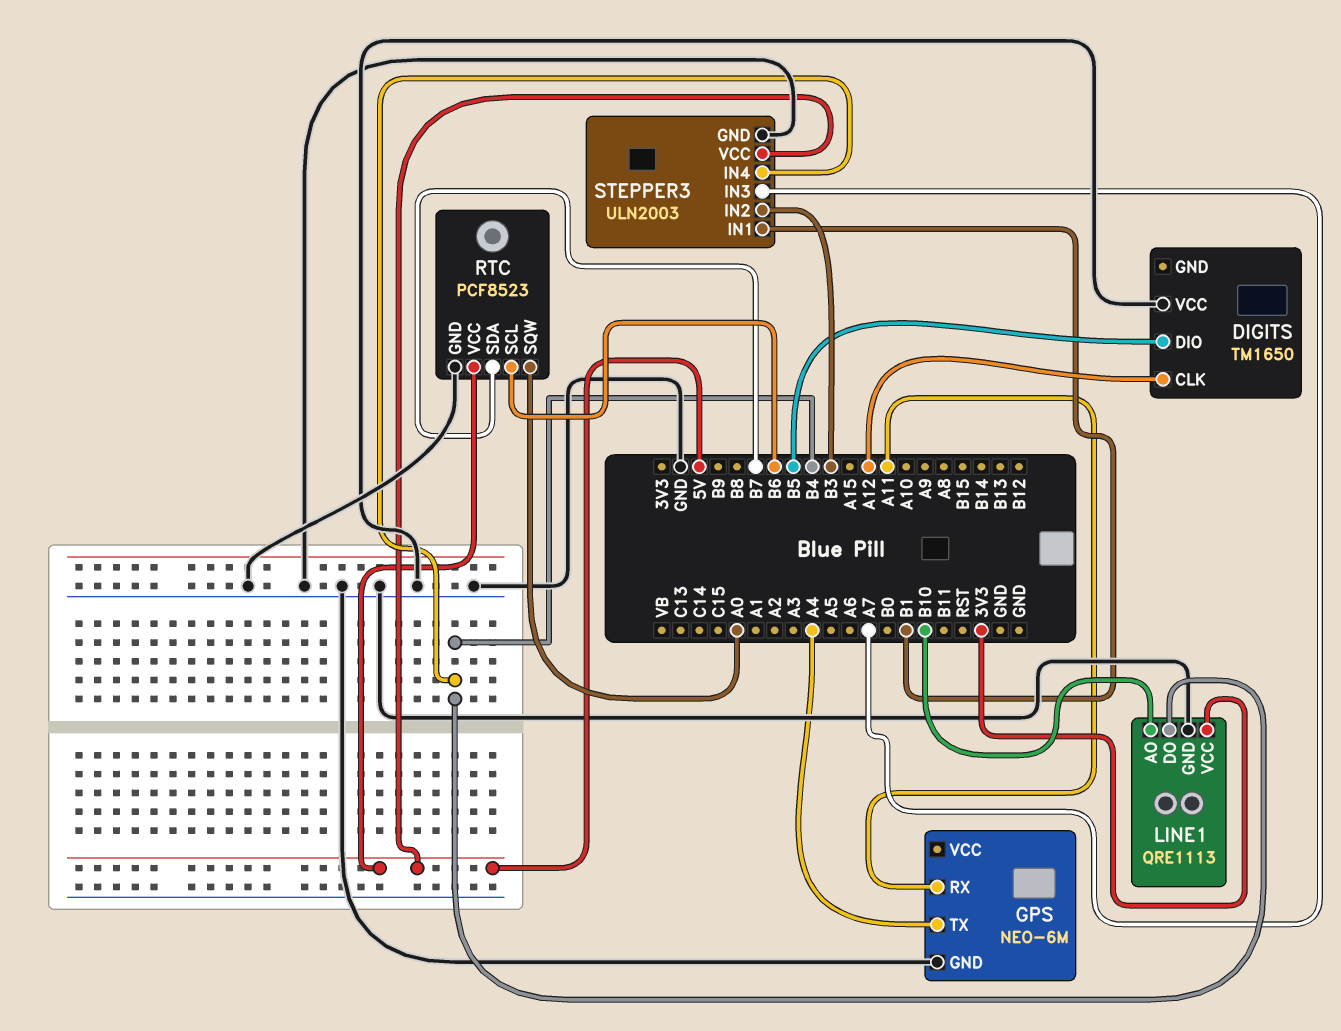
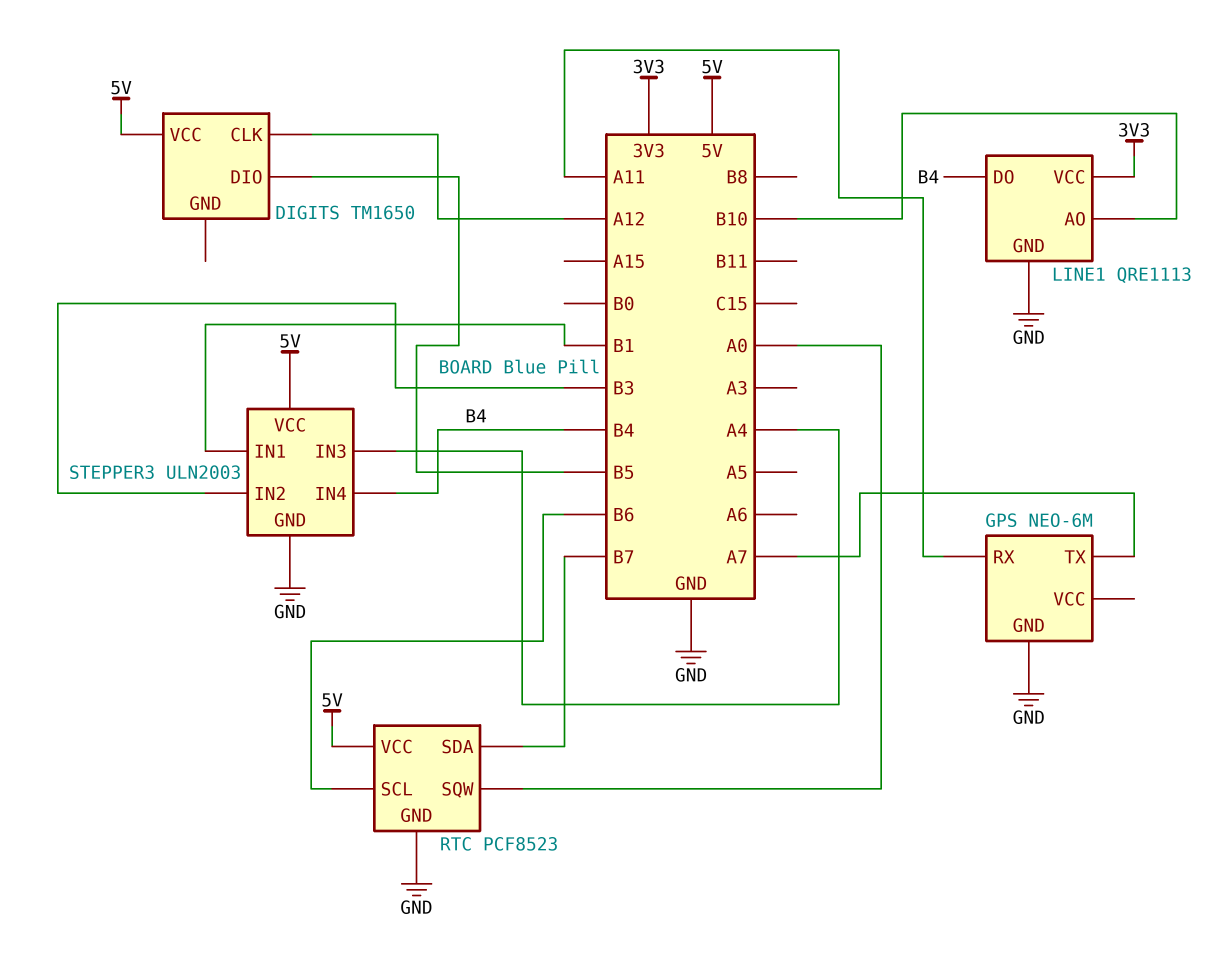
DIGITS pin VCC: GND -> 5V
GPS pin TX: A4 -> A7
STEPPER3 pin IN3: A7 -> A4

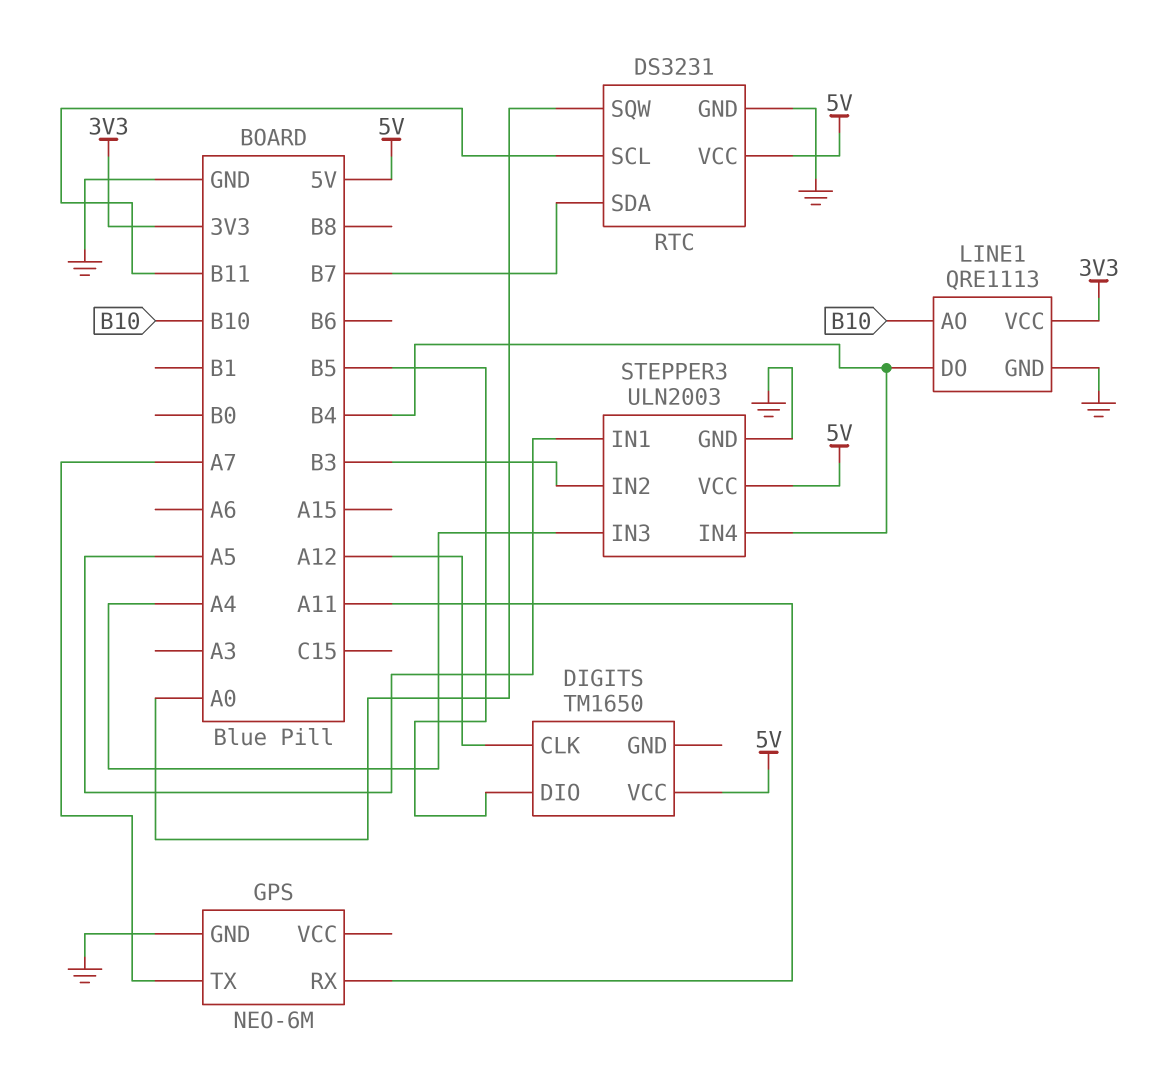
RTC: PCF8523 -> DS3231
RTC pin SCL: B6 -> B11
STEPPER3 pin IN1: B1 -> A5

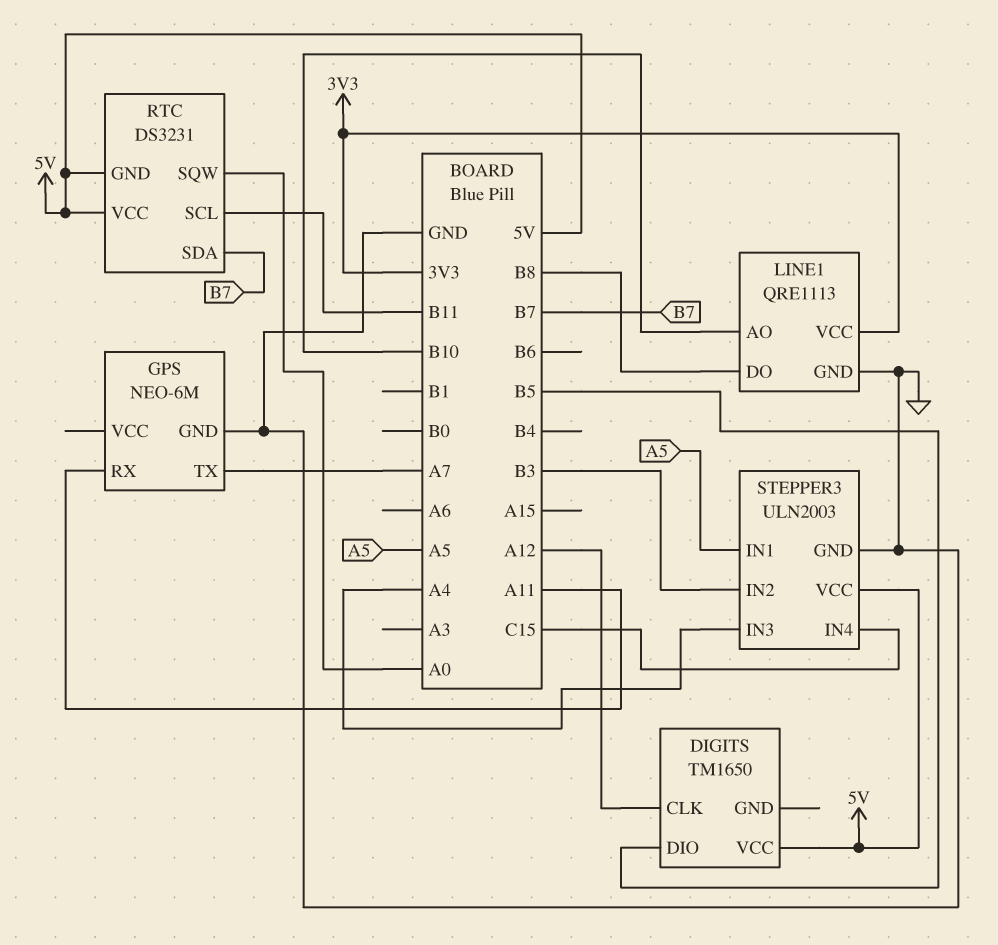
LINE1 pin DO: B4 -> B8
RTC pin GND: GND -> 5V
STEPPER3 pin IN4: B4 -> C15

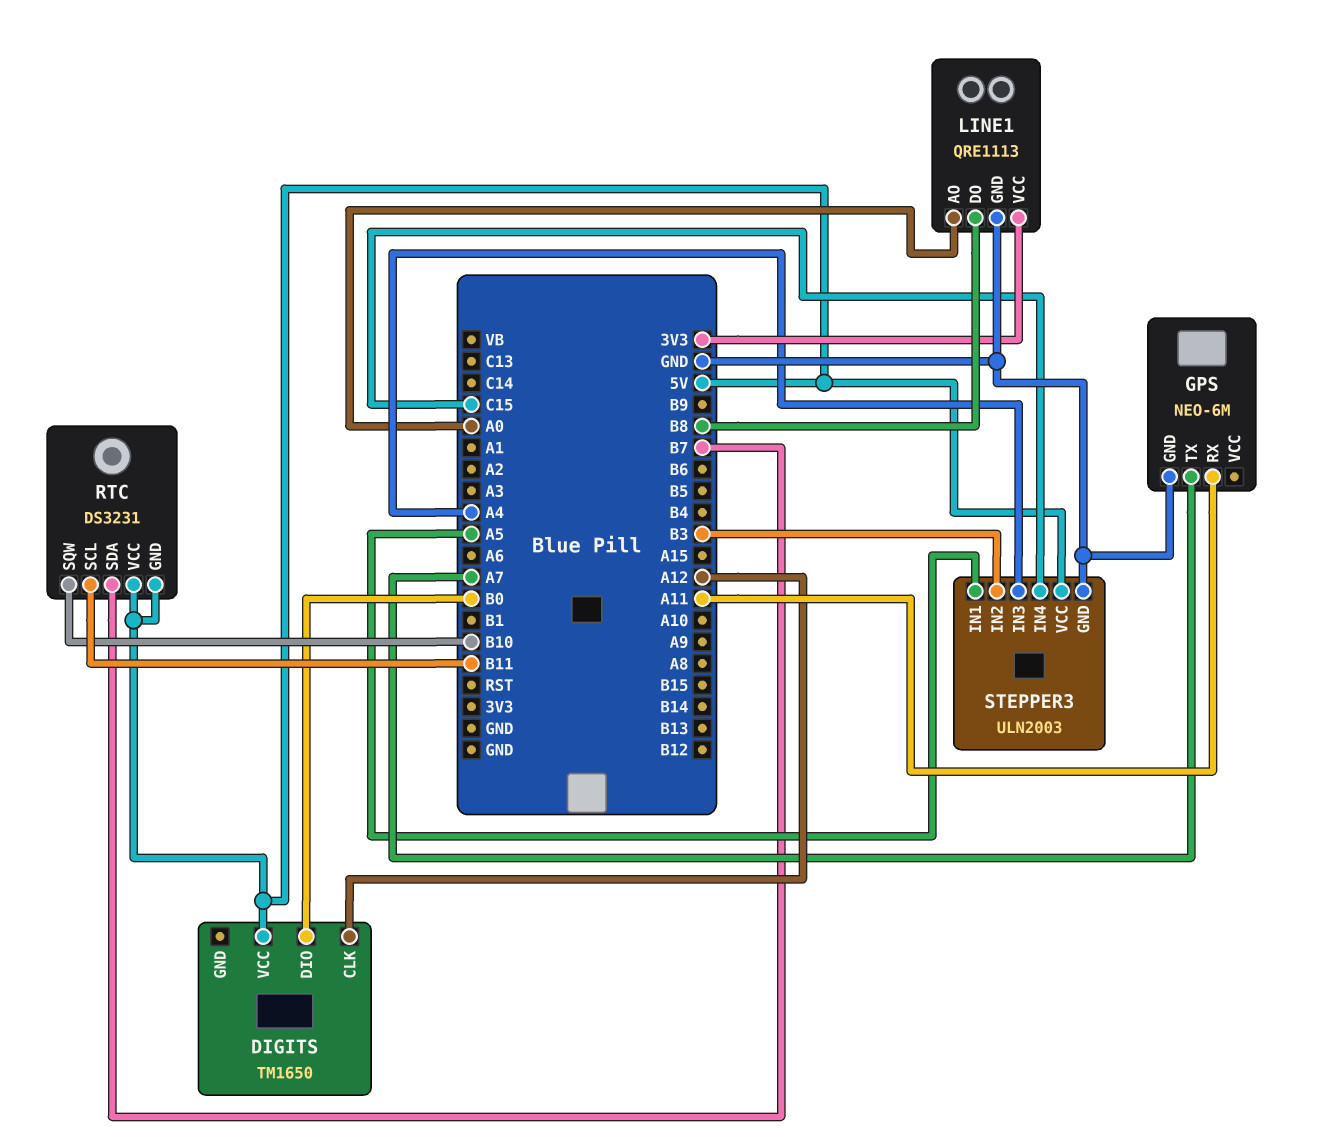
DIGITS pin DIO: B5 -> B0
LINE1 pin AO: B10 -> A0
RTC pin SQW: A0 -> B10

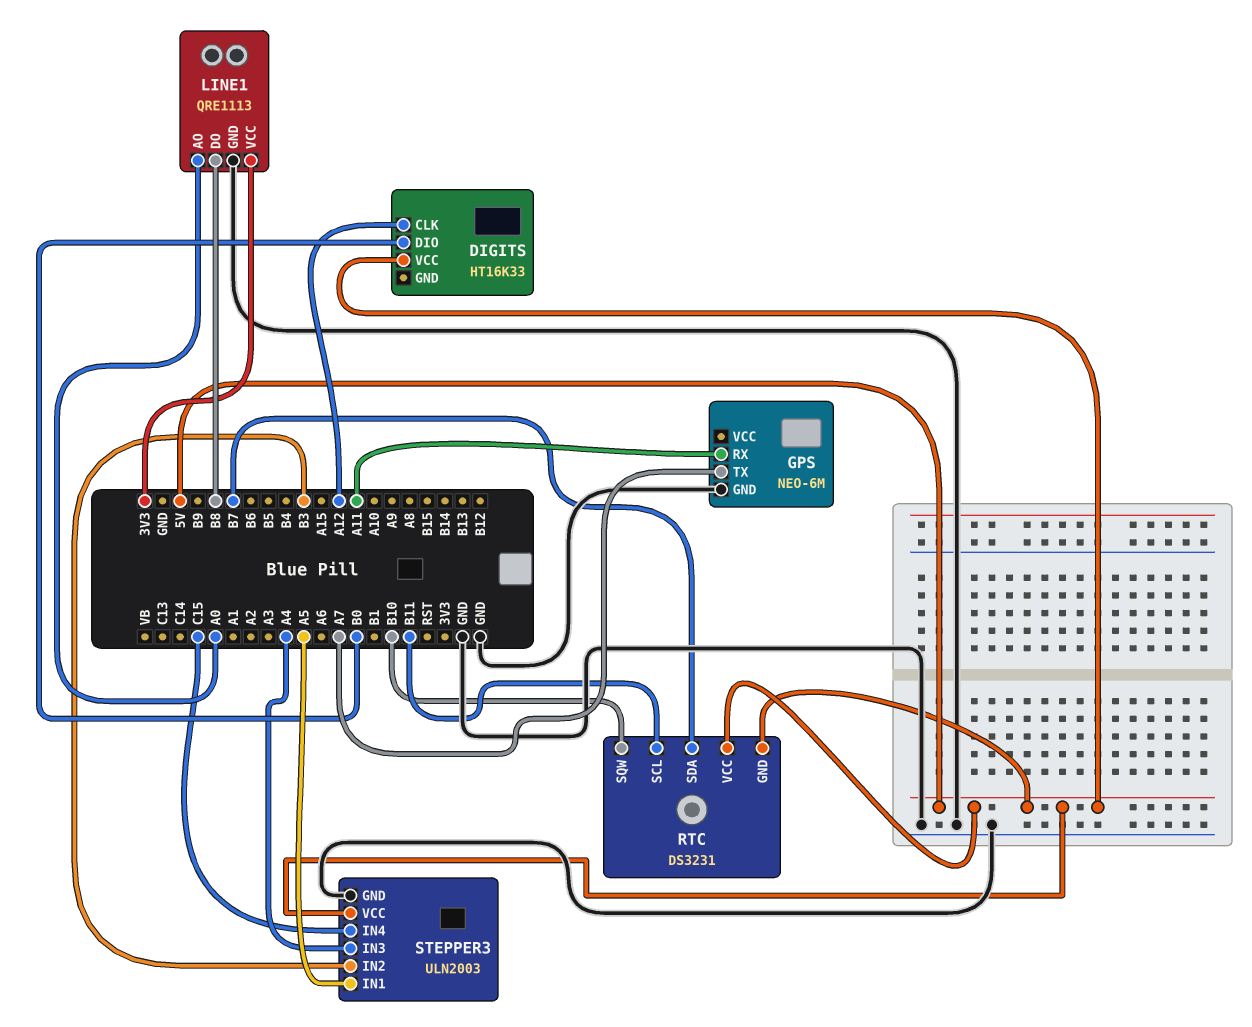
DIGITS: TM1650 -> HT16K33

